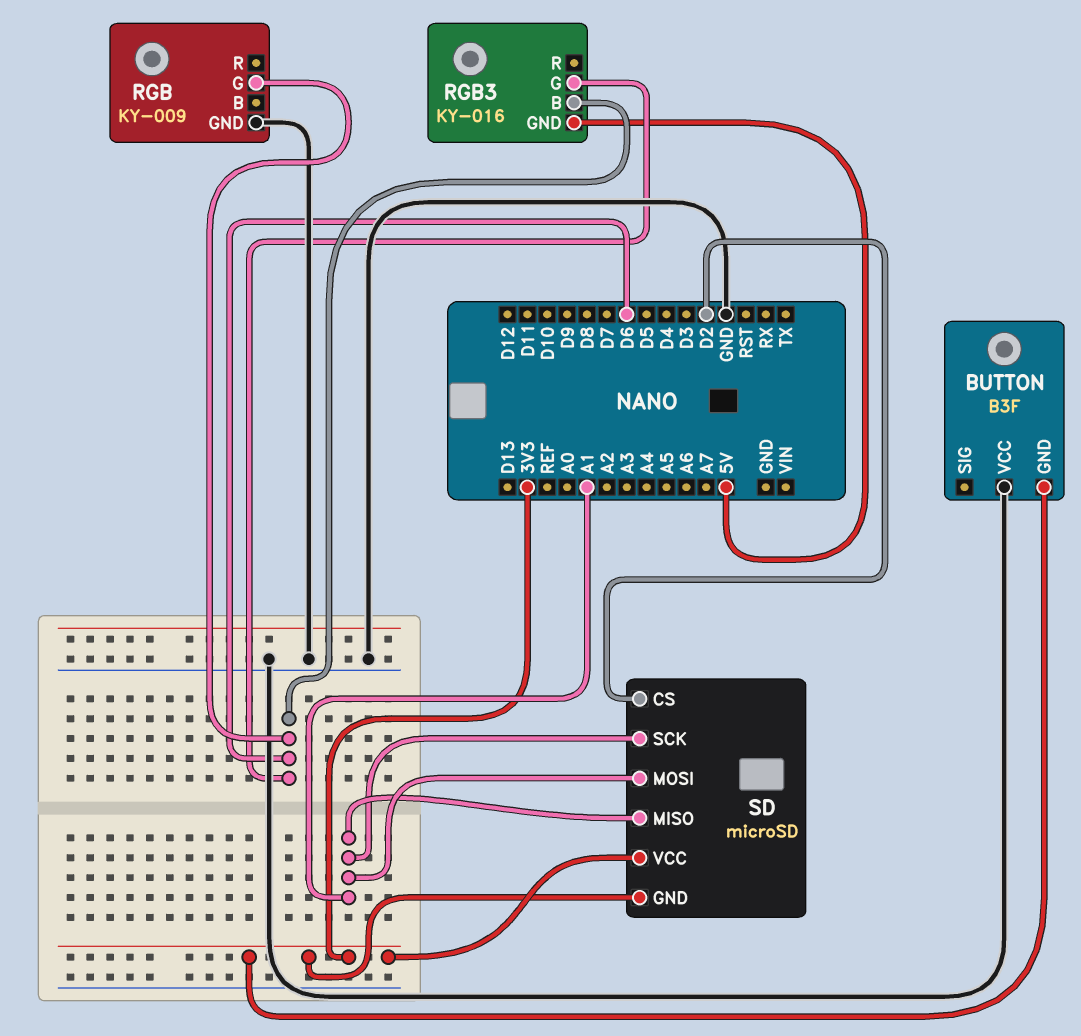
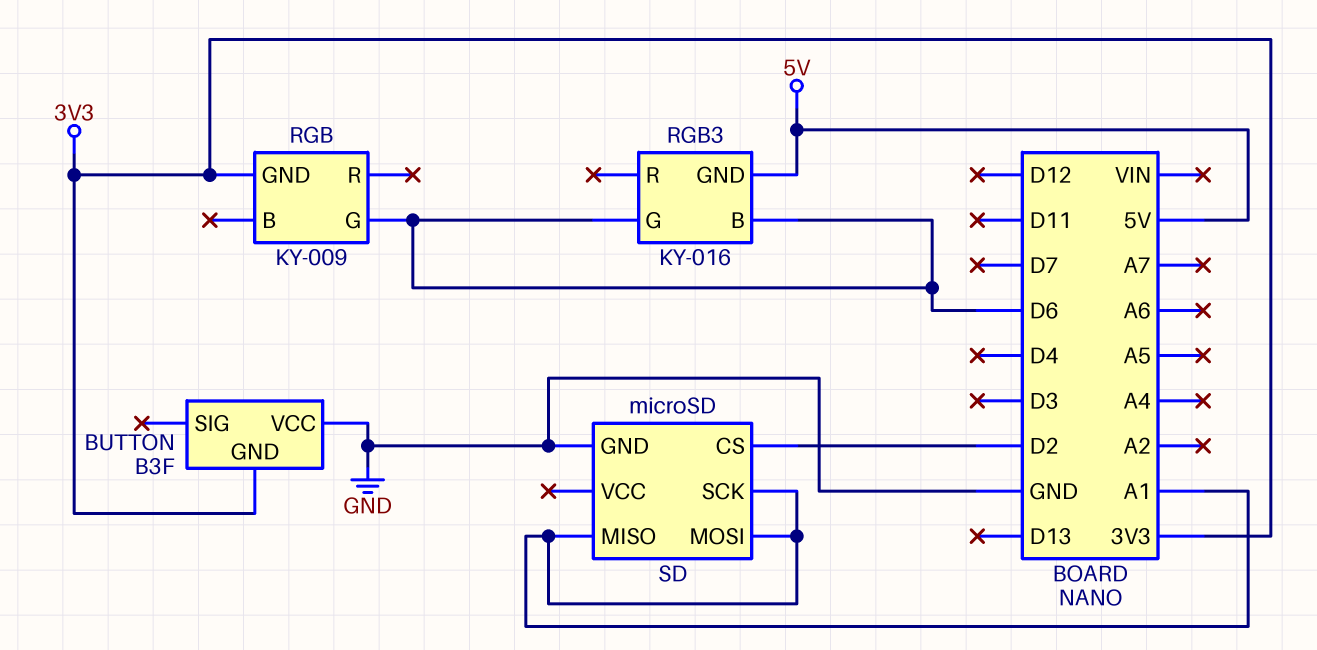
RGB pin GND: GND -> 3V3
SD pin GND: 3V3 -> GND
SD pin VCC: 3V3 -> none

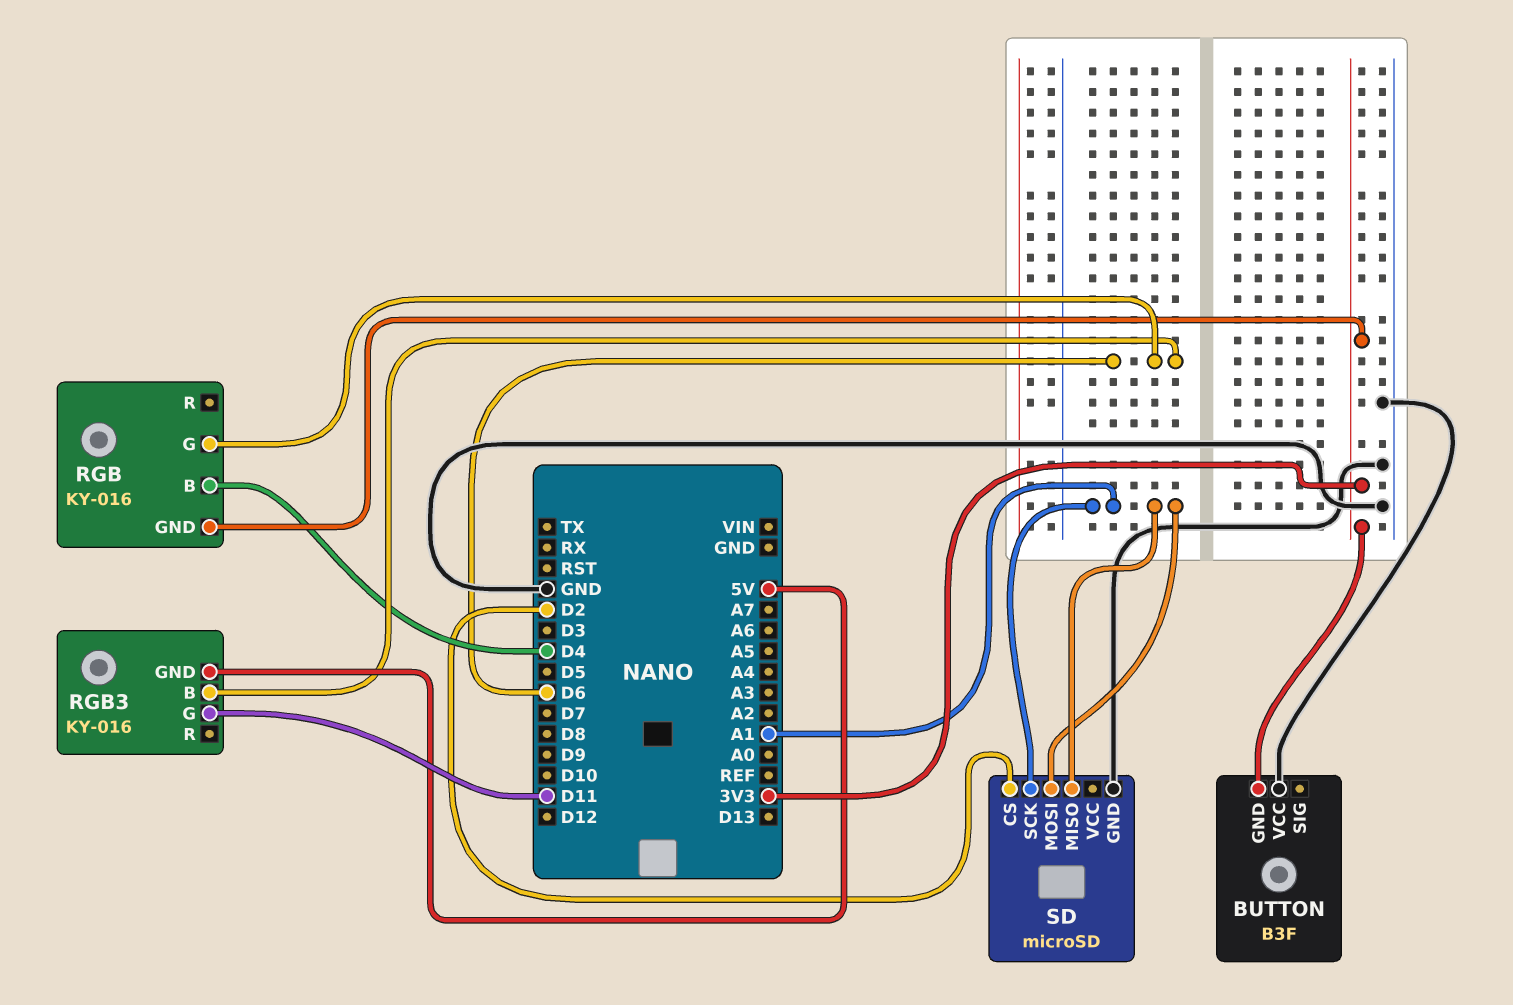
RGB: KY-009 -> KY-016
RGB pin B: none -> D4
RGB3 pin G: D6 -> D11

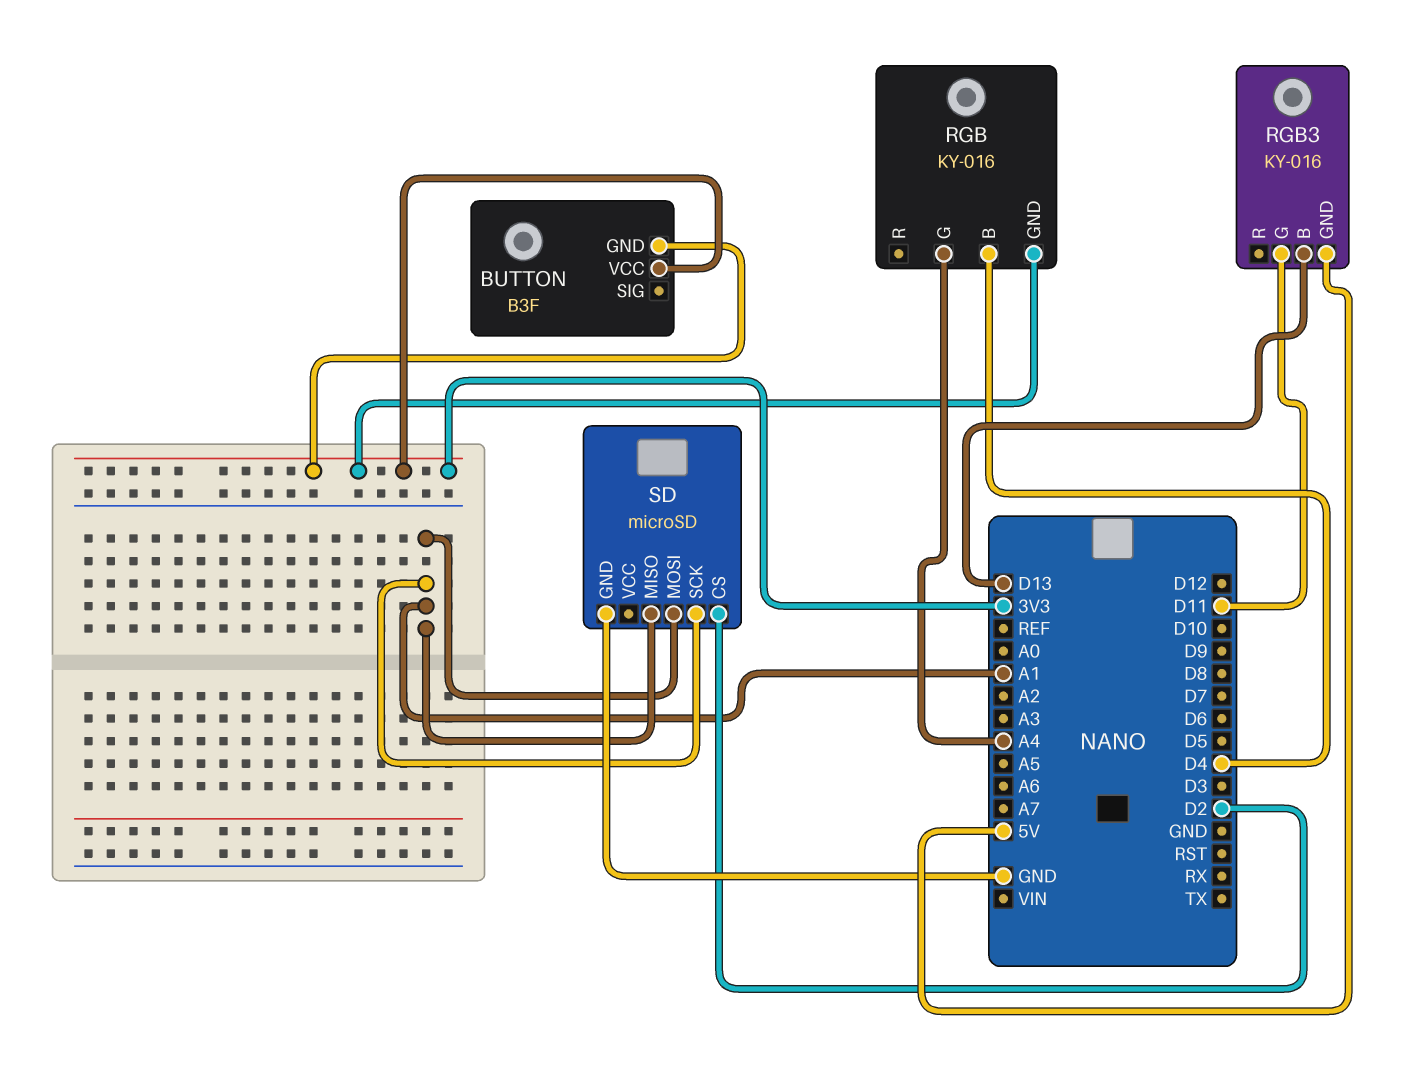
BUTTON pin VCC: GND -> 3V3
RGB pin G: D6 -> A4
RGB3 pin B: D6 -> D13

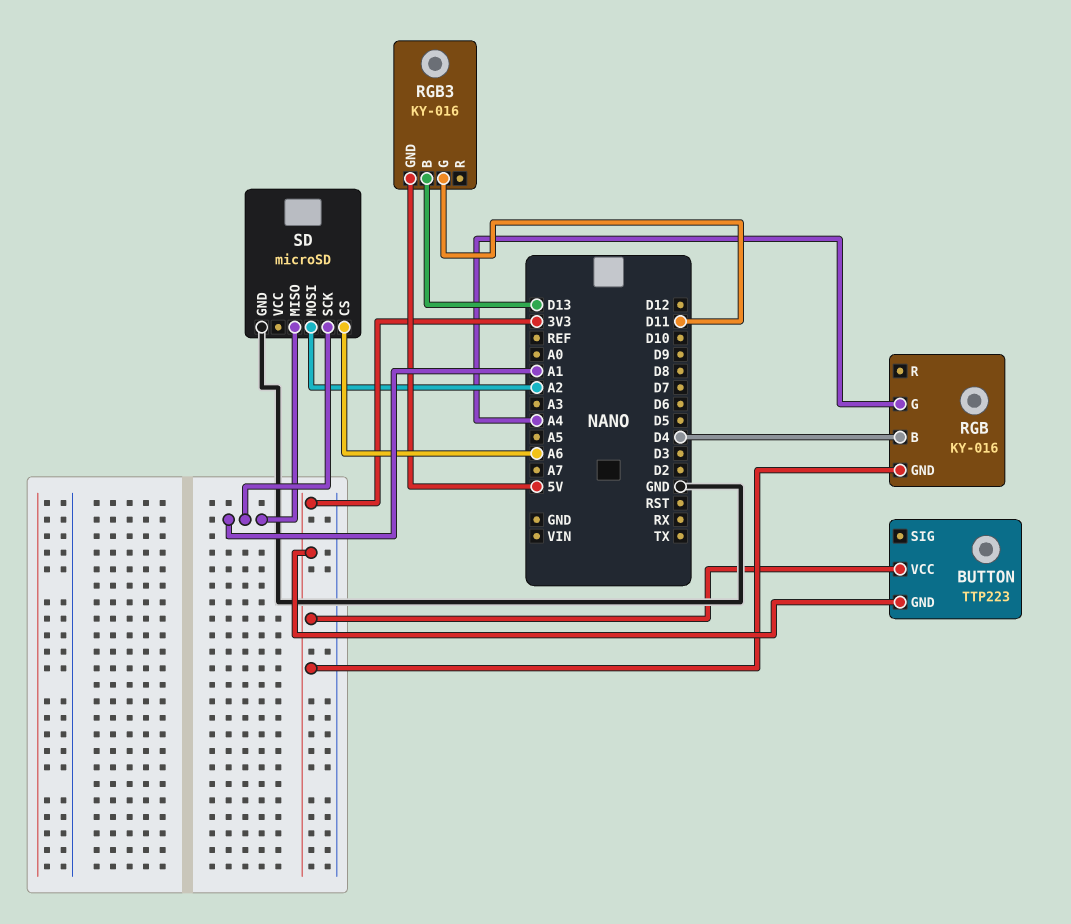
BUTTON: B3F -> TTP223
SD pin CS: D2 -> A6
SD pin MOSI: A1 -> A2

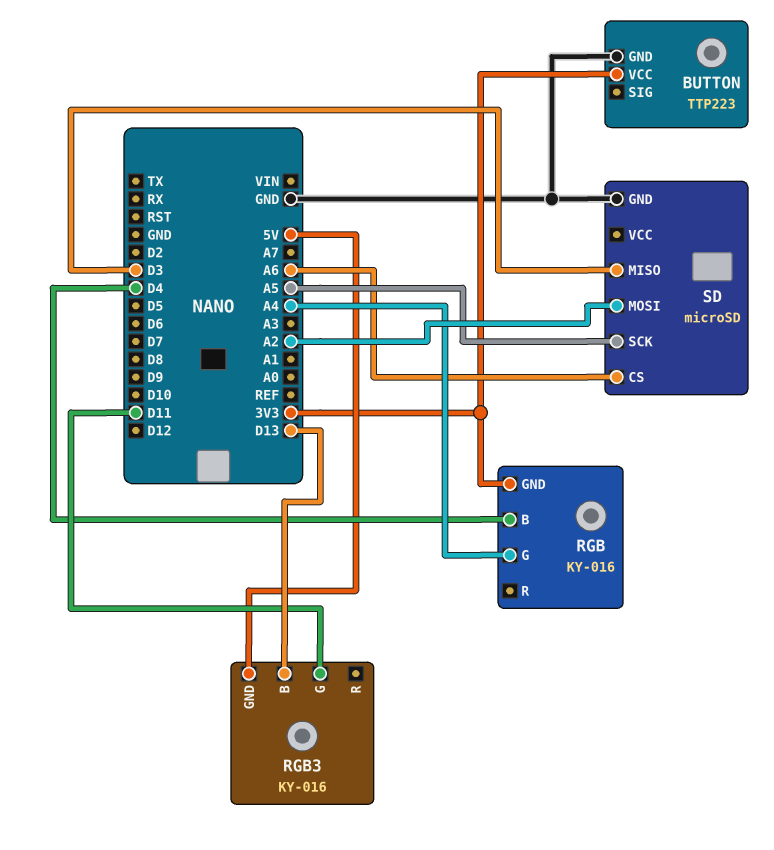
BUTTON pin GND: 3V3 -> GND
SD pin MISO: A1 -> D3
SD pin SCK: A1 -> A5

